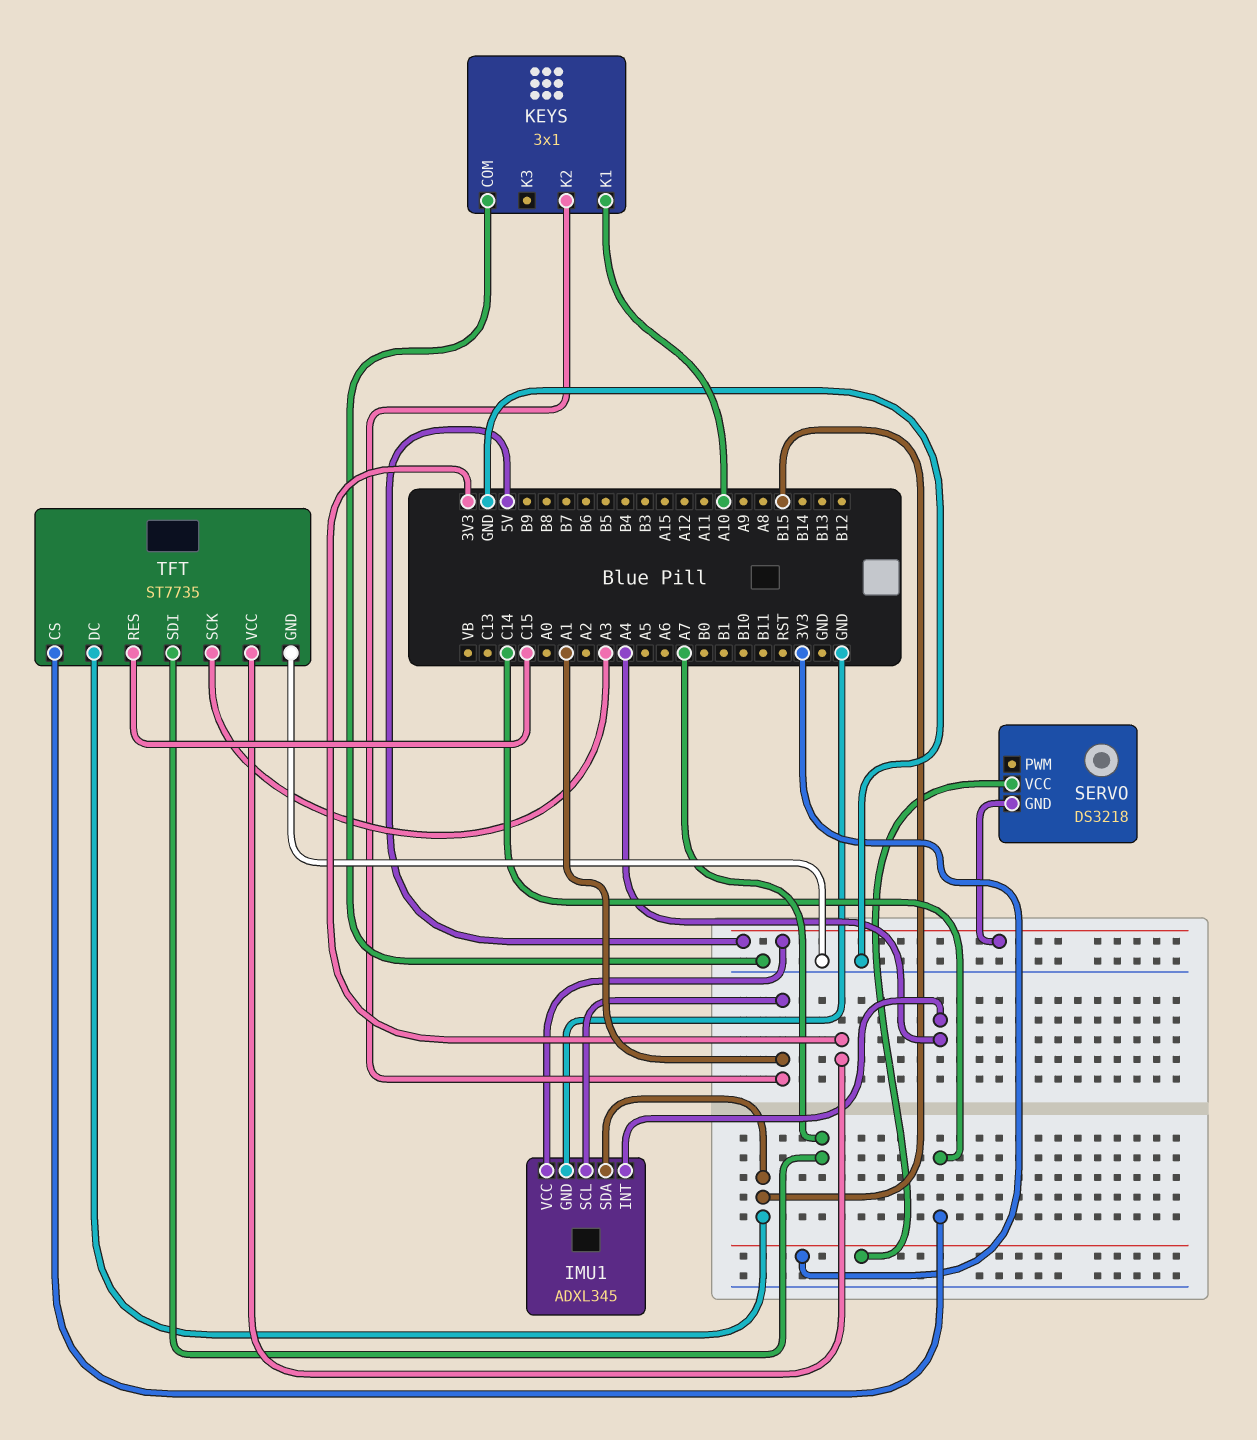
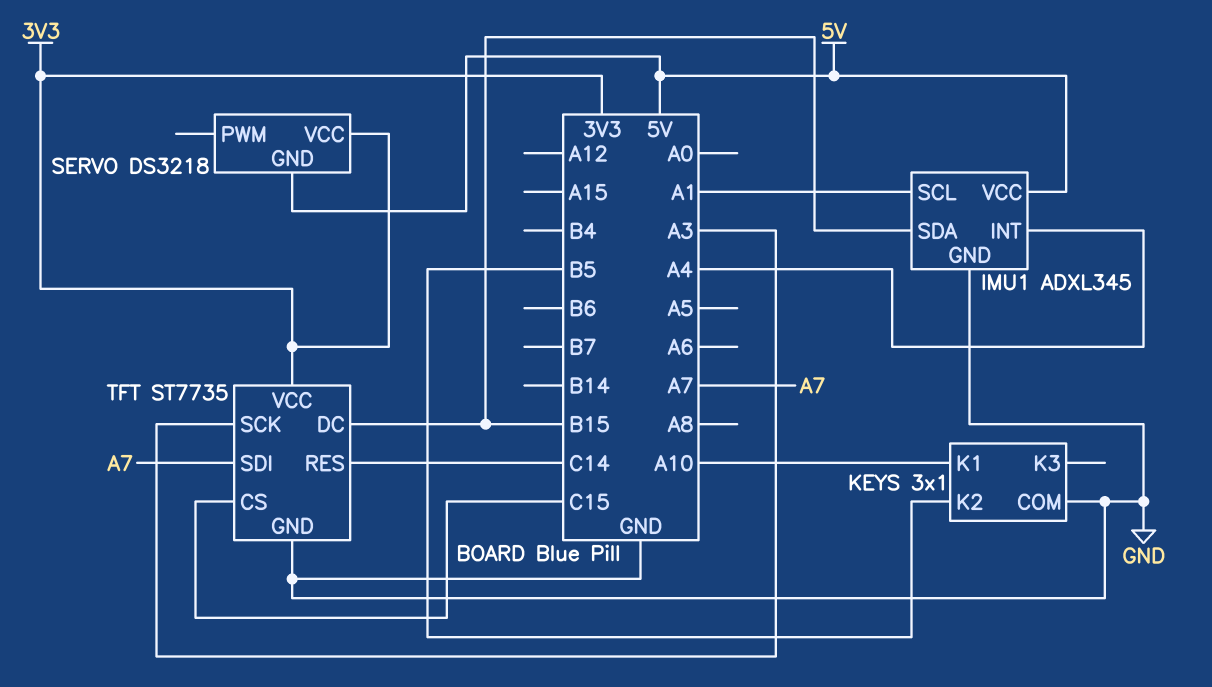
KEYS pin K2: A1 -> B5
TFT pin CS: C14 -> C15
TFT pin RES: C15 -> C14

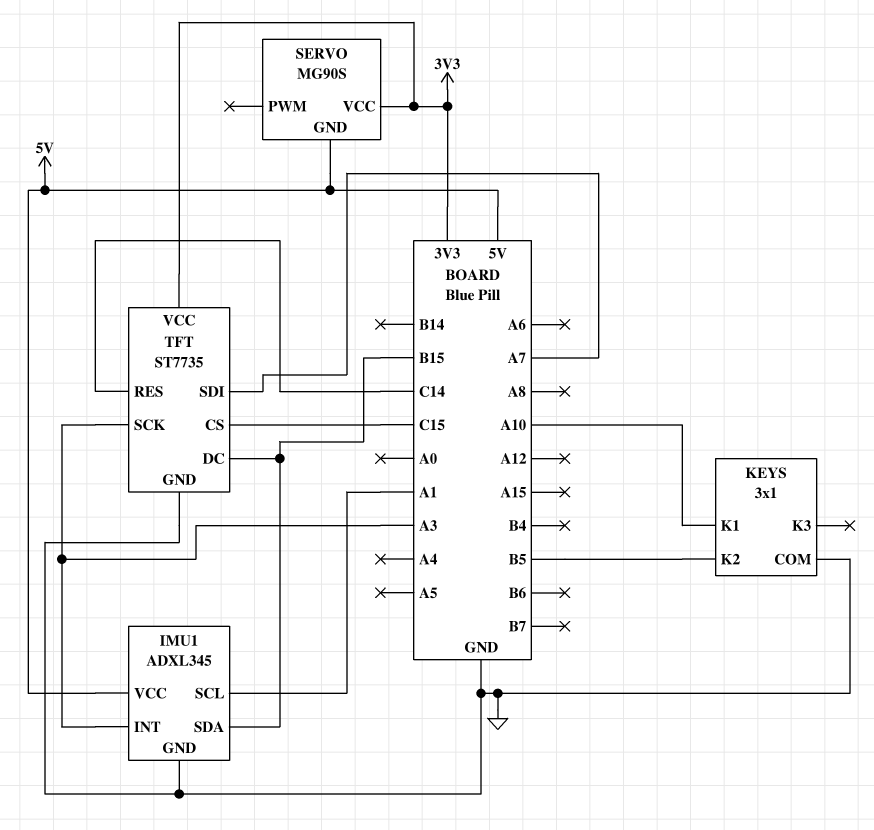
IMU1 pin INT: A4 -> A3
SERVO: DS3218 -> MG90S

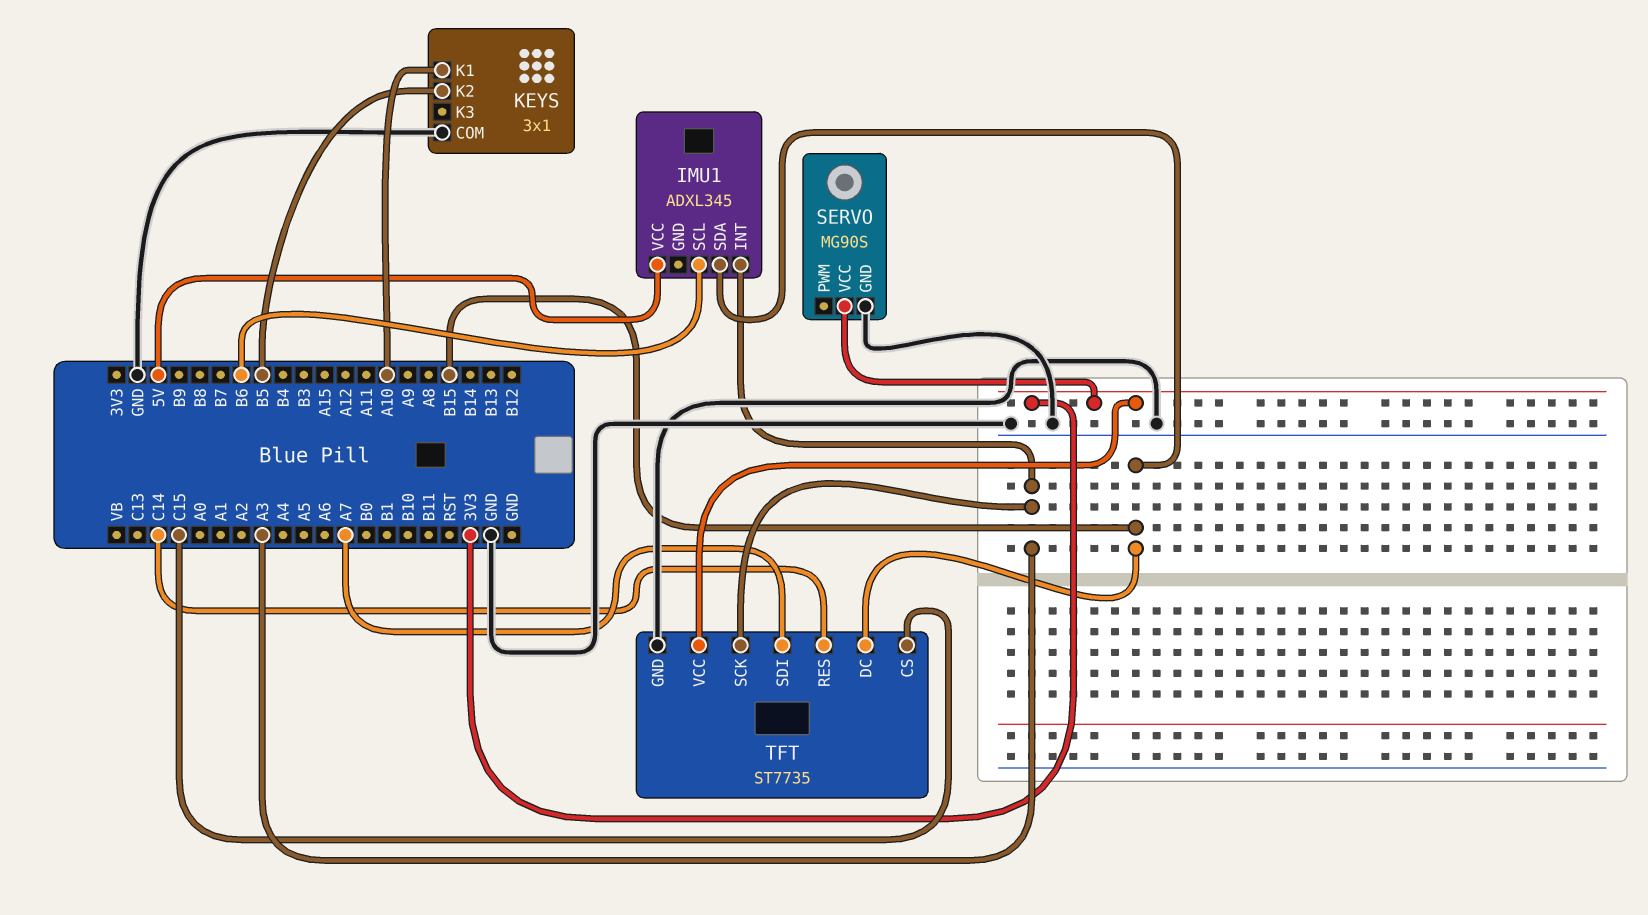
IMU1 pin GND: GND -> none
IMU1 pin SCL: A1 -> B6
SERVO pin GND: 5V -> GND

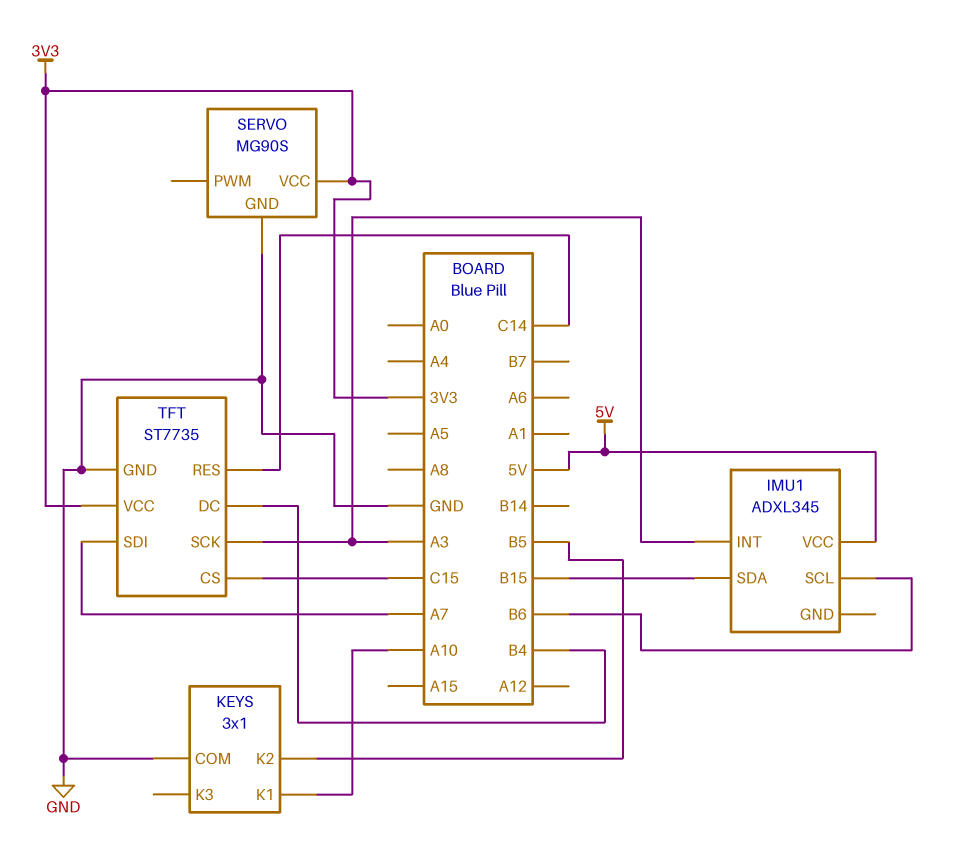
TFT pin DC: B15 -> B4

